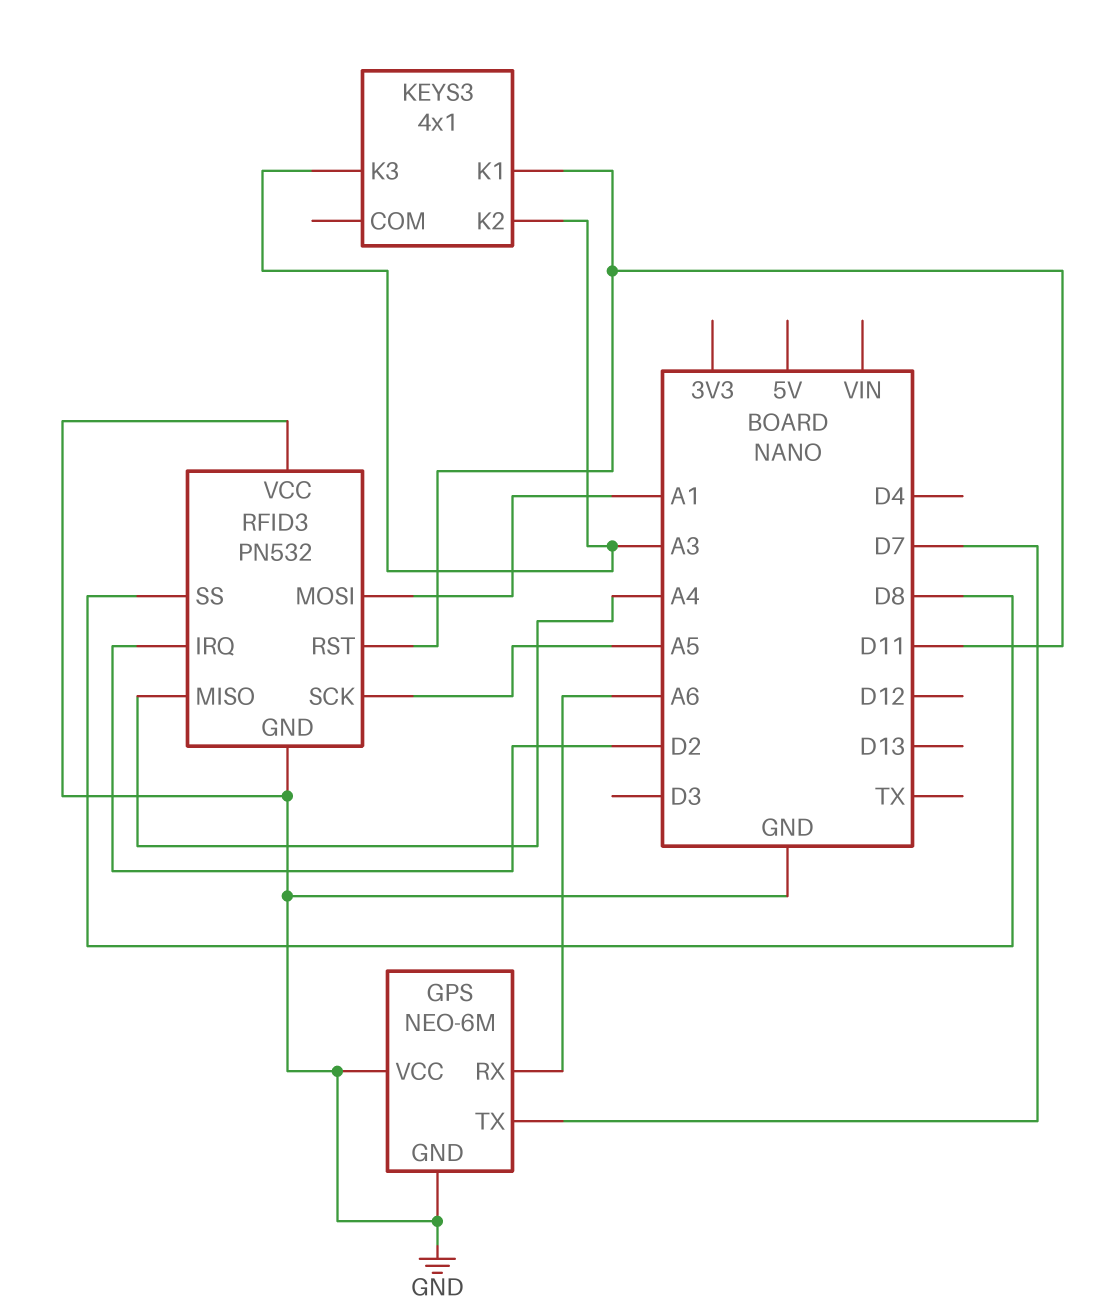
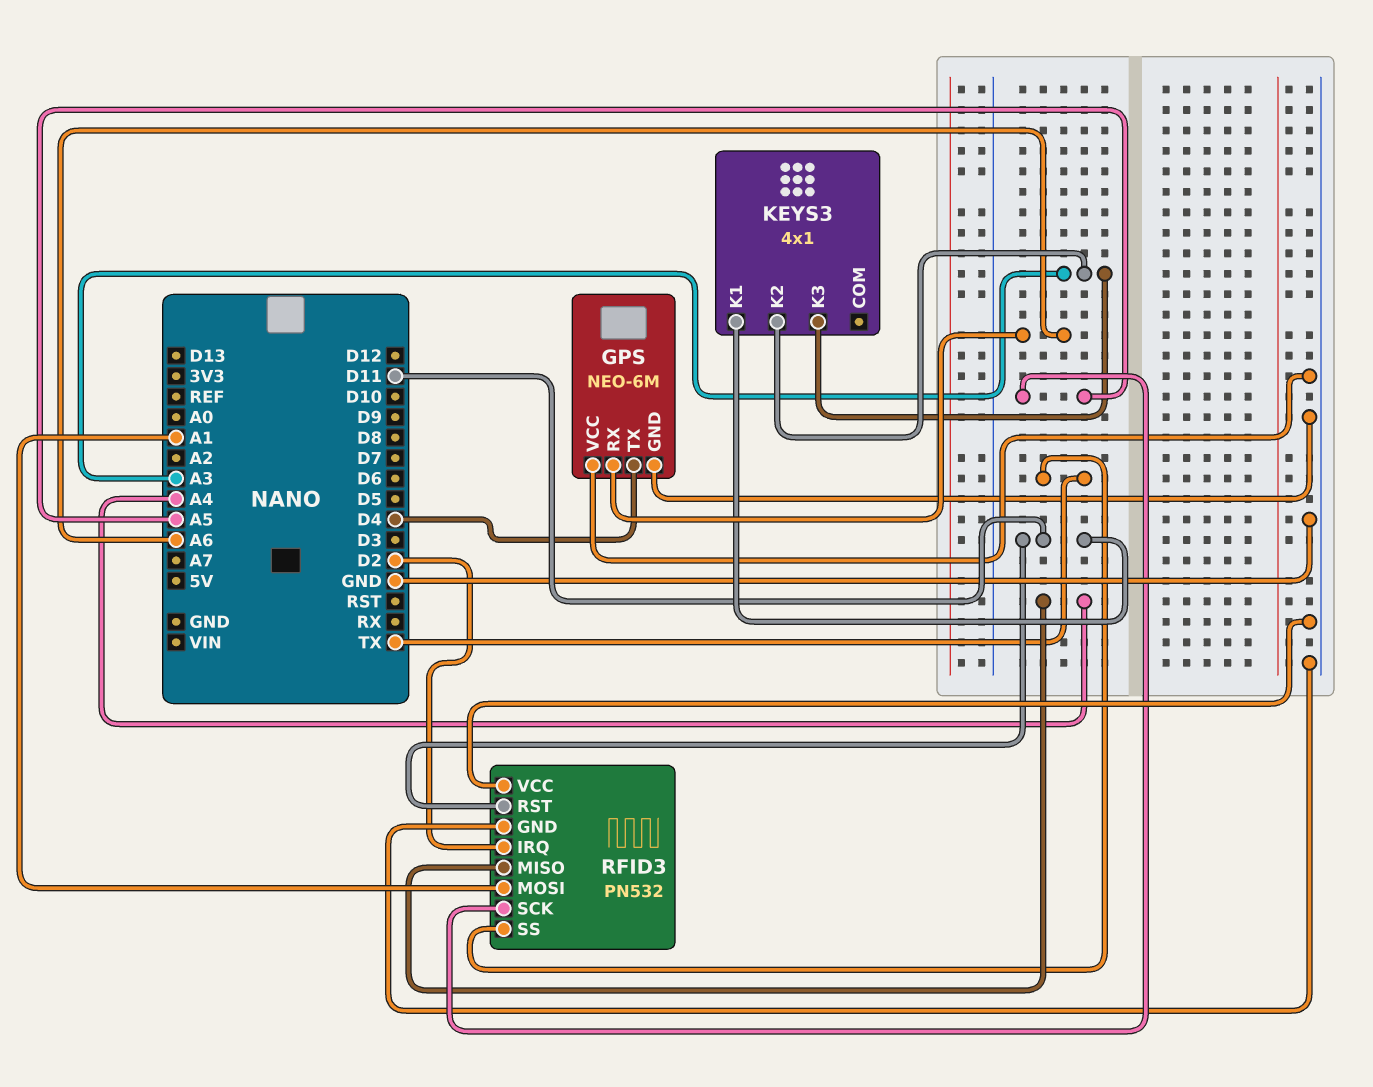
GPS pin TX: D7 -> D4
RFID3 pin SS: D8 -> TX

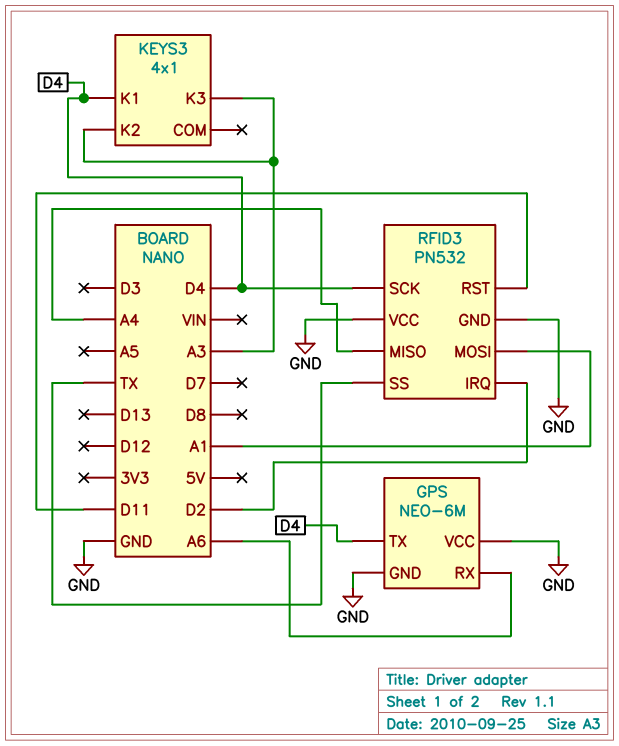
KEYS3 pin K1: D11 -> D4
RFID3 pin SCK: A5 -> D4

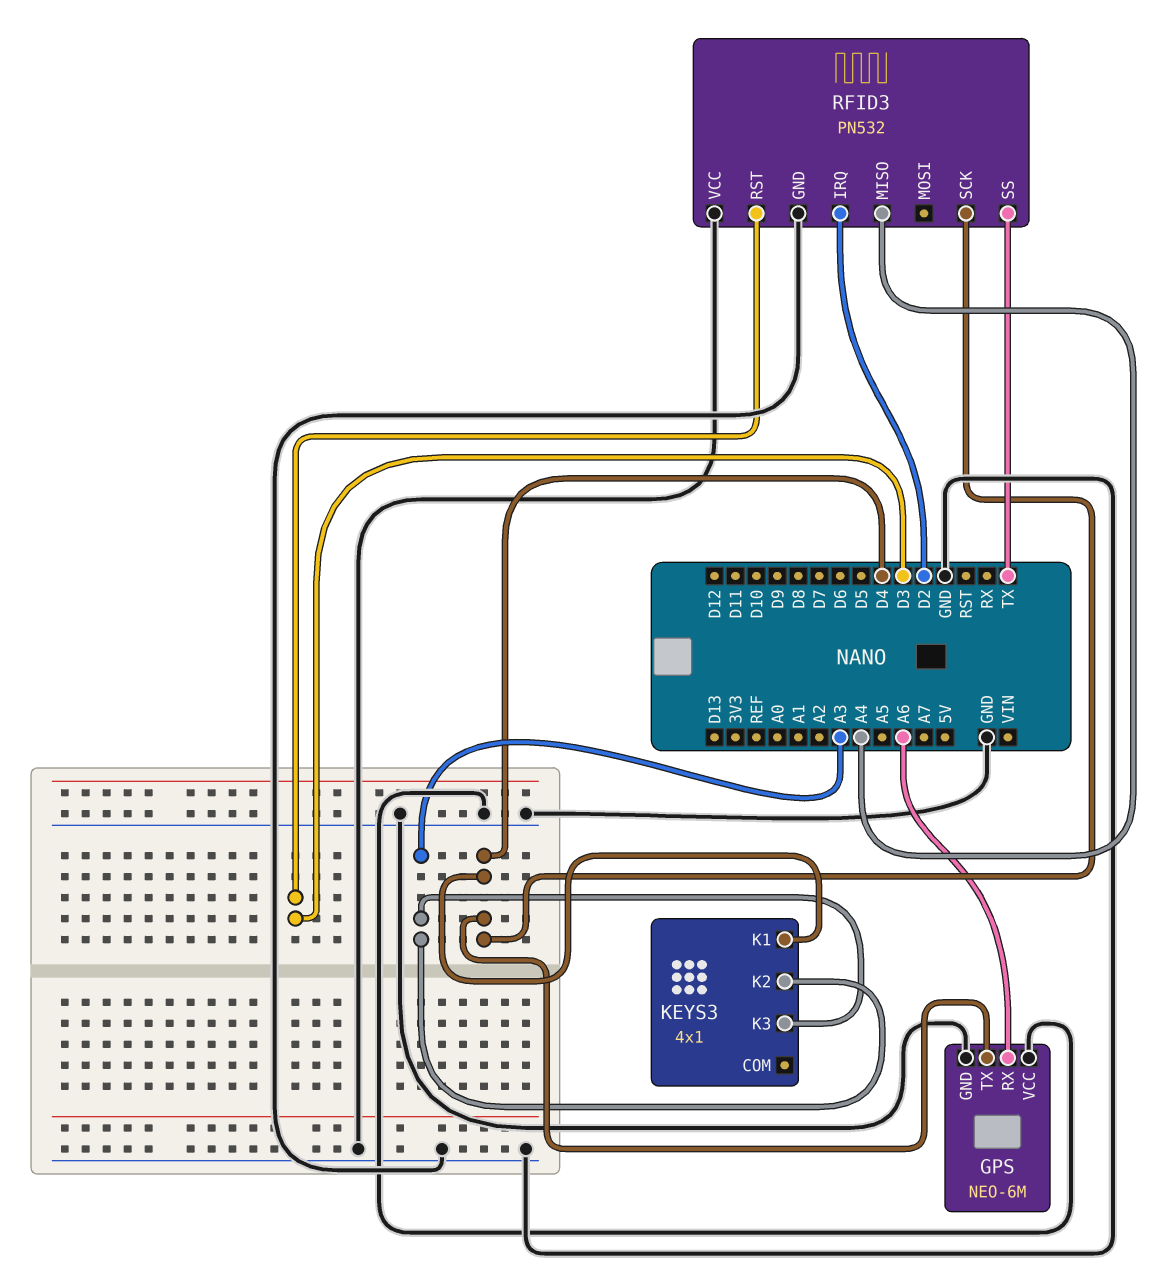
RFID3 pin MOSI: A1 -> none
RFID3 pin RST: D11 -> D3

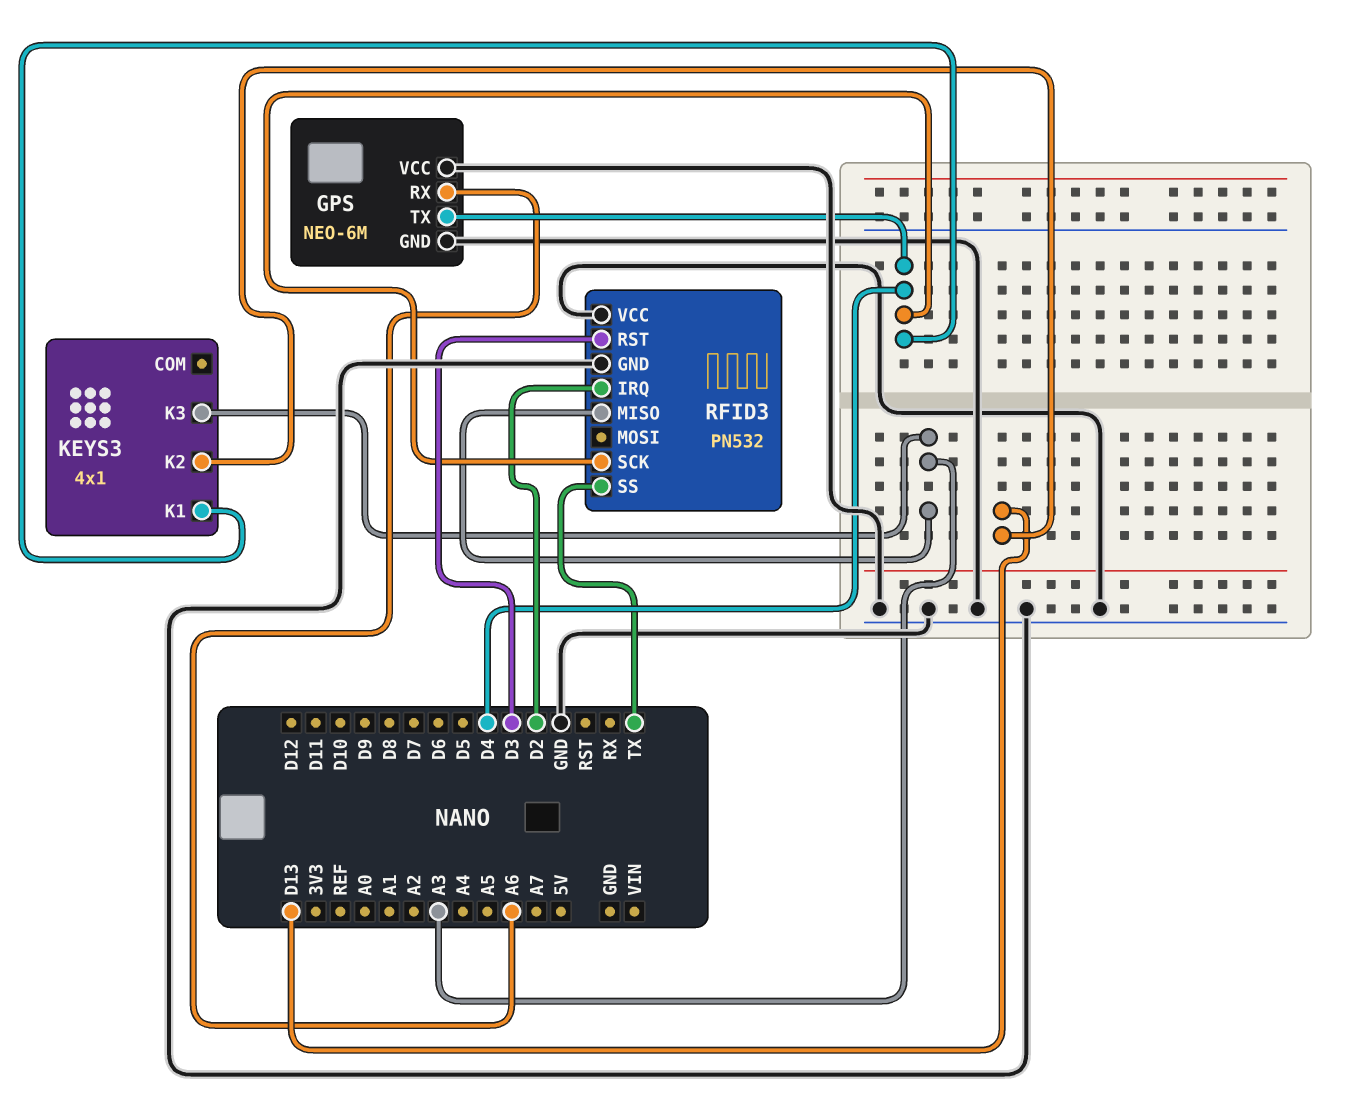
KEYS3 pin K2: A3 -> D13
RFID3 pin MISO: A4 -> A3

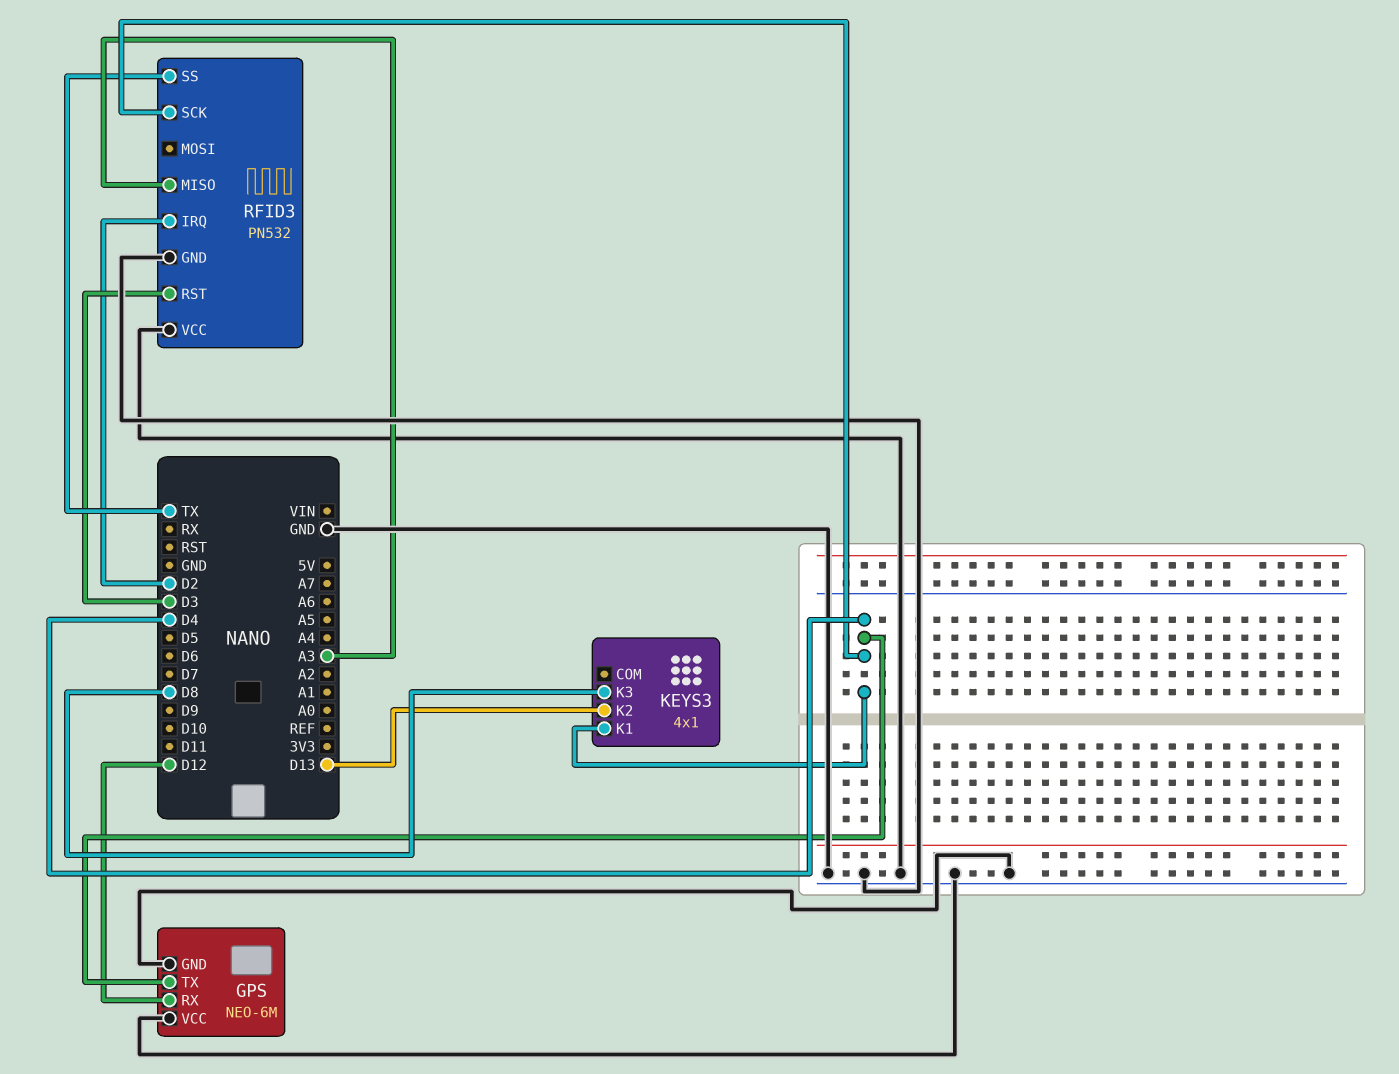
GPS pin RX: A6 -> D12
KEYS3 pin K3: A3 -> D8

